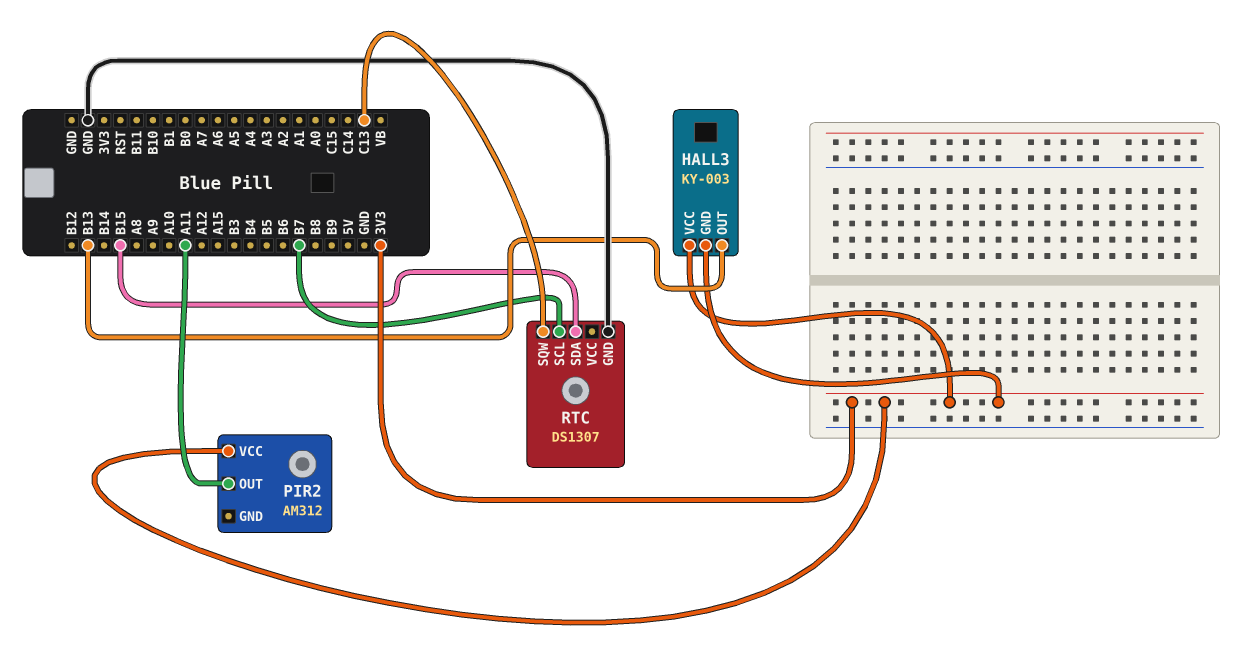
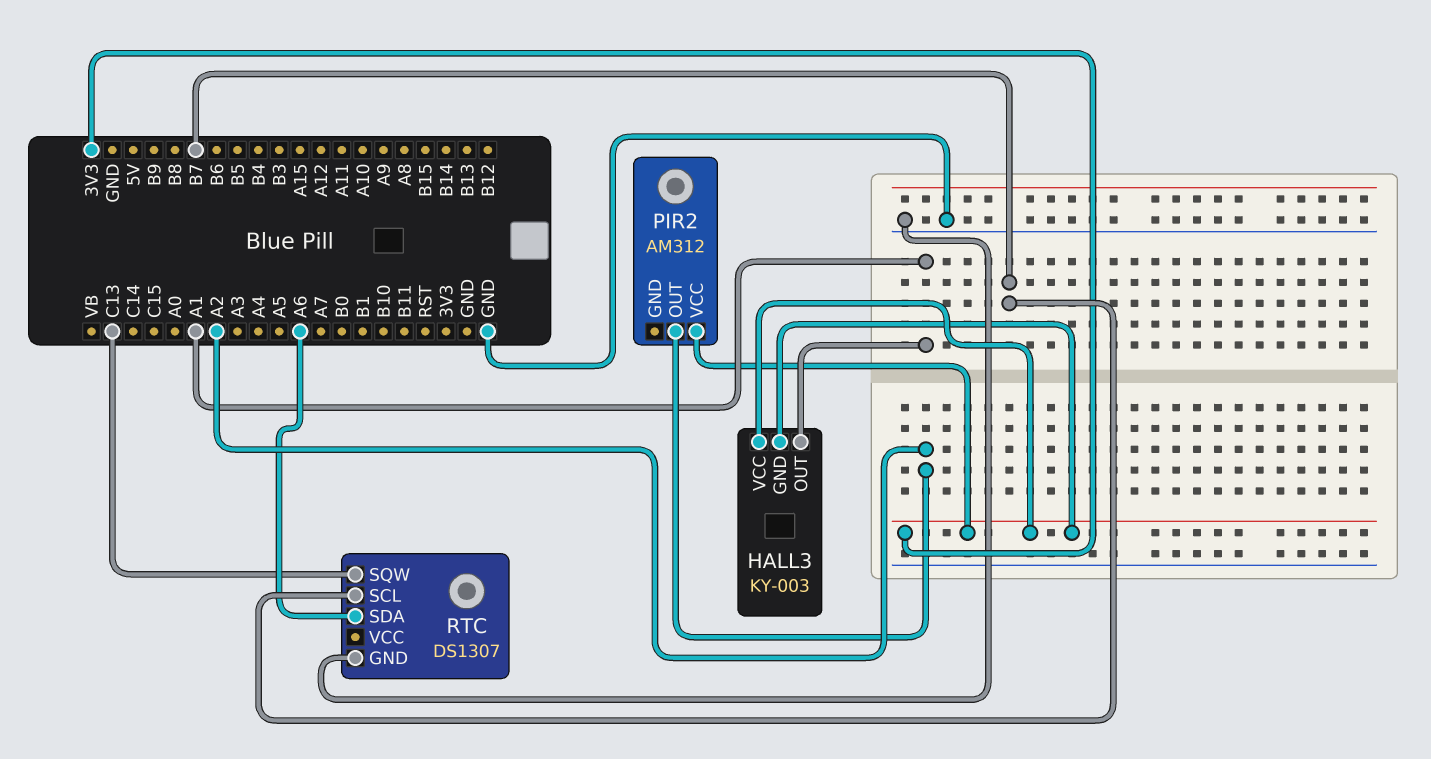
HALL3 pin OUT: B13 -> A1
PIR2 pin OUT: A11 -> A2
RTC pin SDA: B15 -> A6

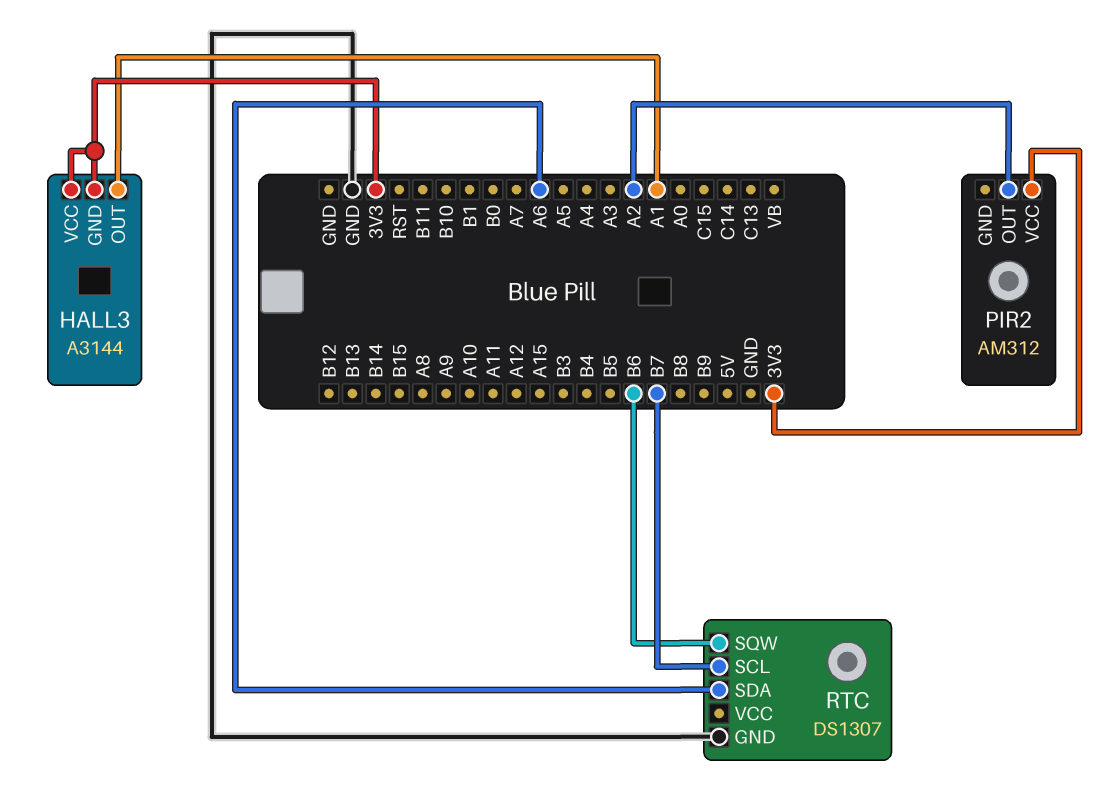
HALL3: KY-003 -> A3144
RTC pin SQW: C13 -> B6

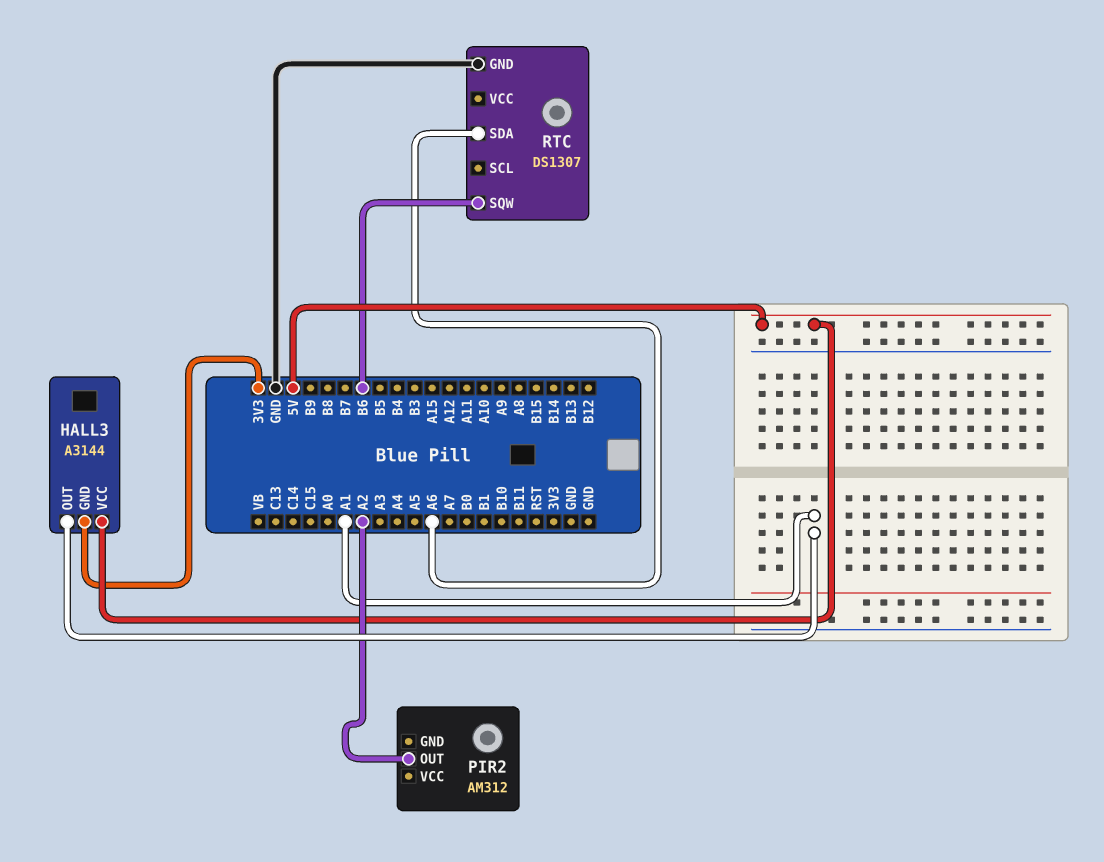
HALL3 pin VCC: 3V3 -> 5V
PIR2 pin VCC: 3V3 -> none
RTC pin SCL: B7 -> none

